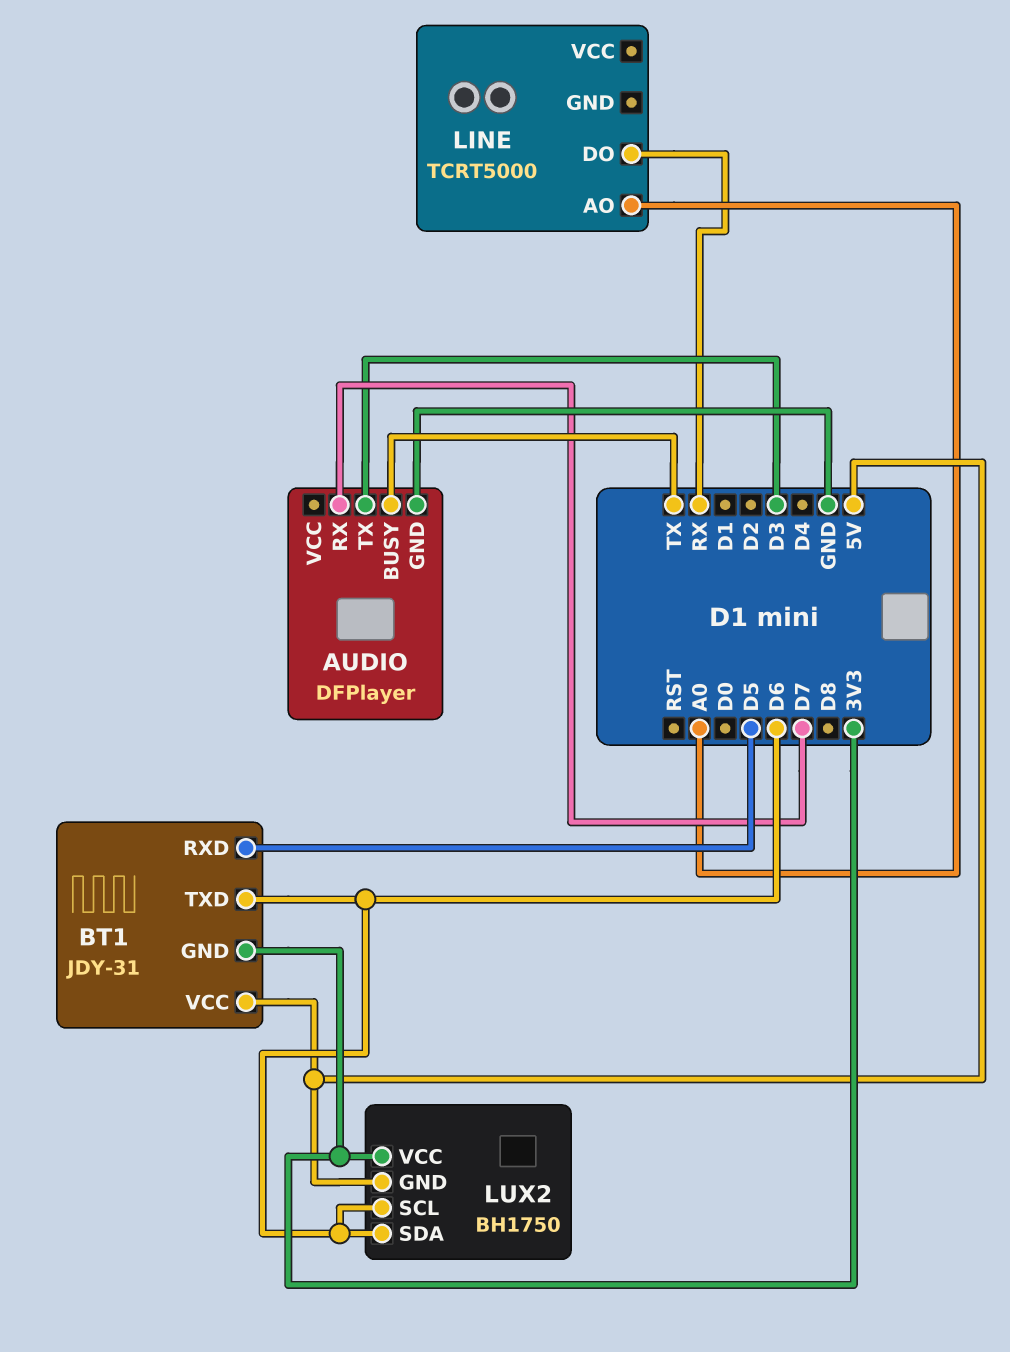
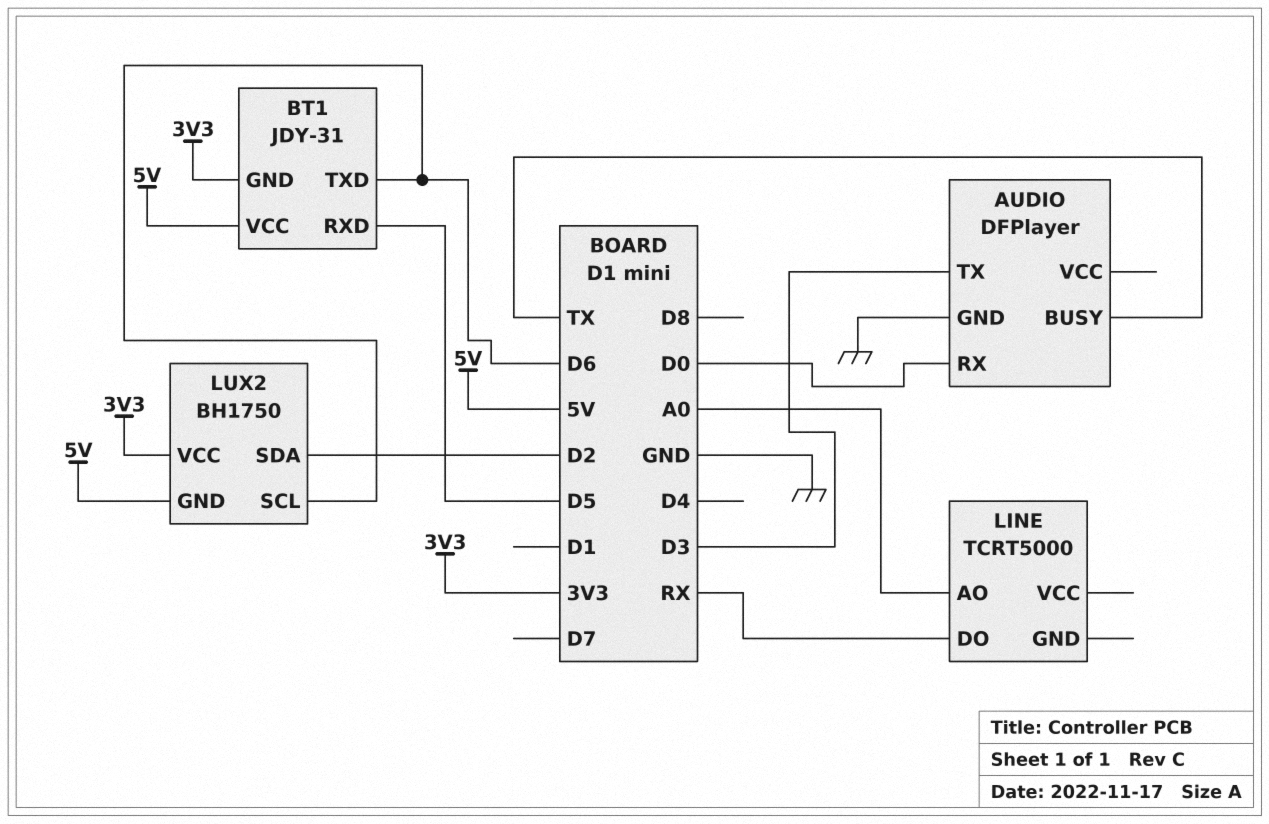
AUDIO pin RX: D7 -> D0
LUX2 pin SDA: D6 -> D2

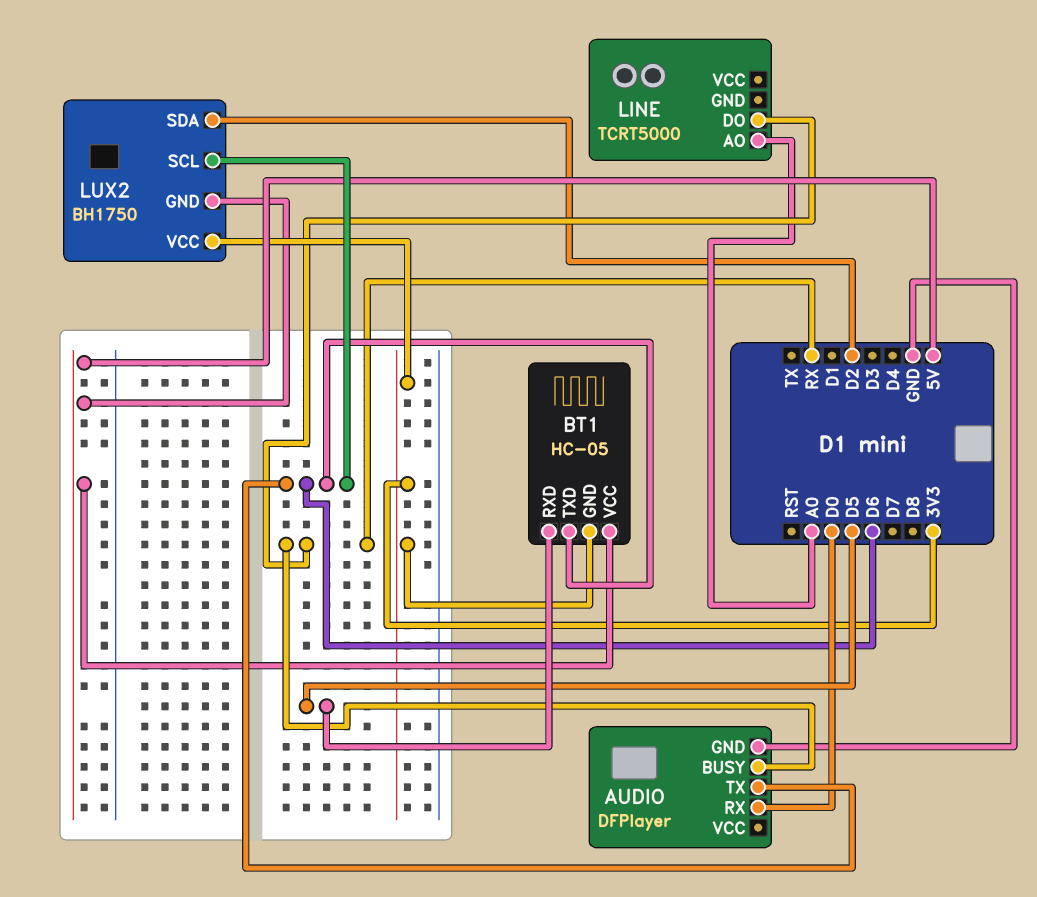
AUDIO pin BUSY: TX -> RX
AUDIO pin TX: D3 -> D6
BT1: JDY-31 -> HC-05

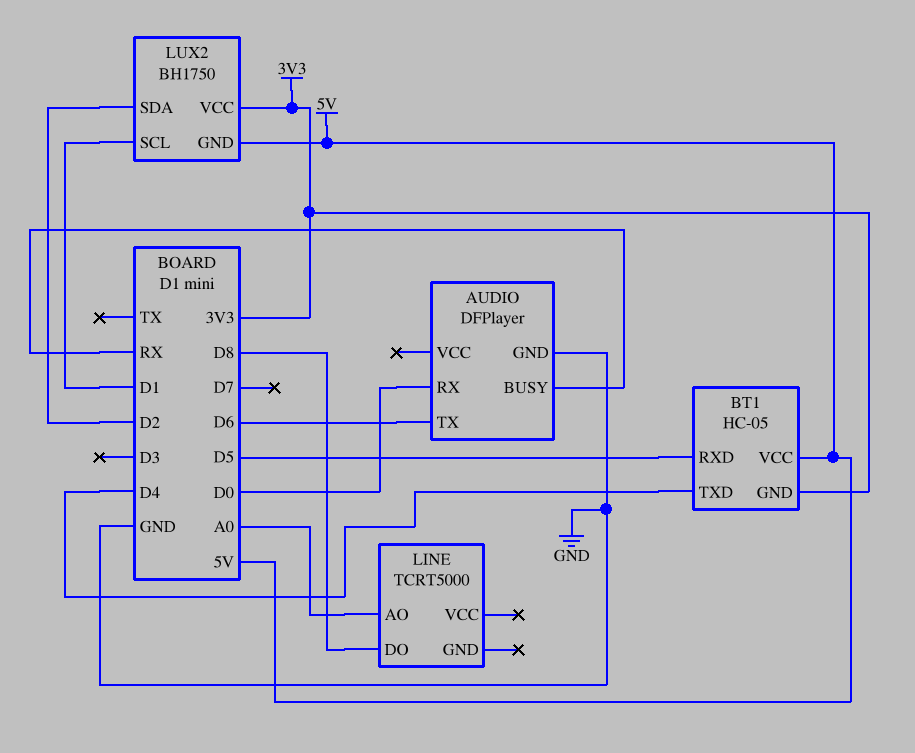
BT1 pin TXD: D6 -> D4
LINE pin DO: RX -> D8
LUX2 pin SCL: D6 -> D1

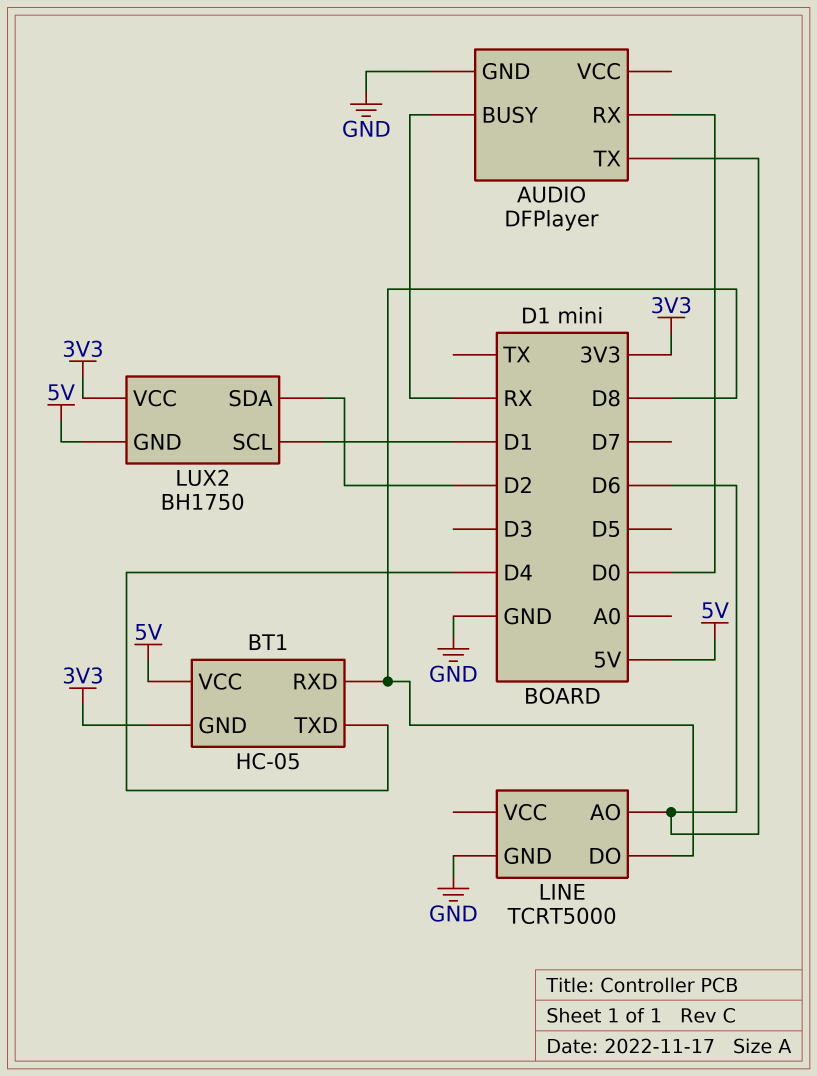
BT1 pin RXD: D5 -> D8
LINE pin AO: A0 -> D6
LINE pin GND: none -> GND

